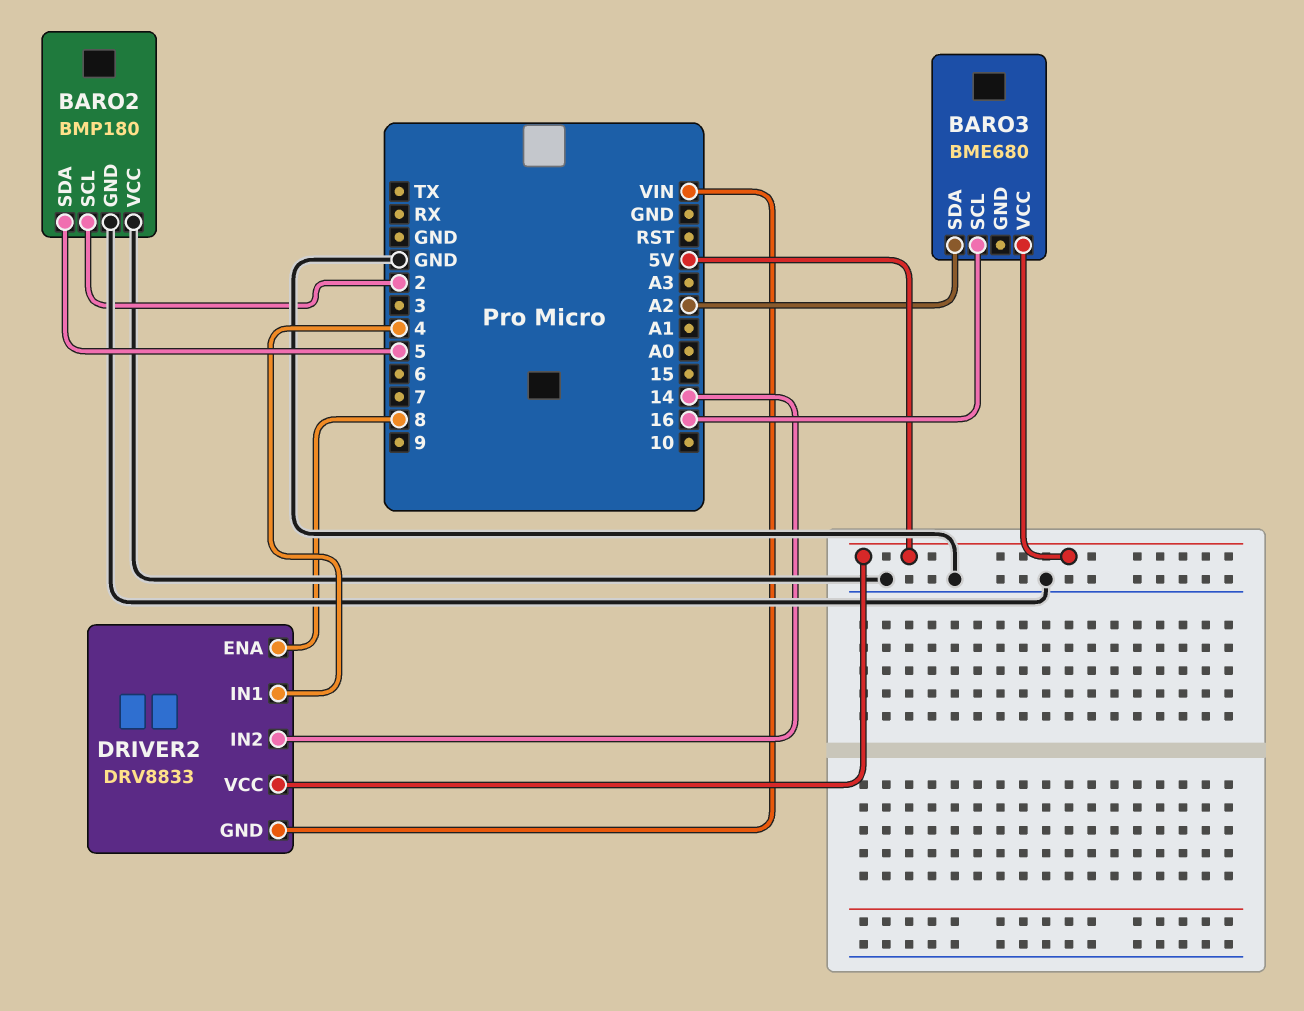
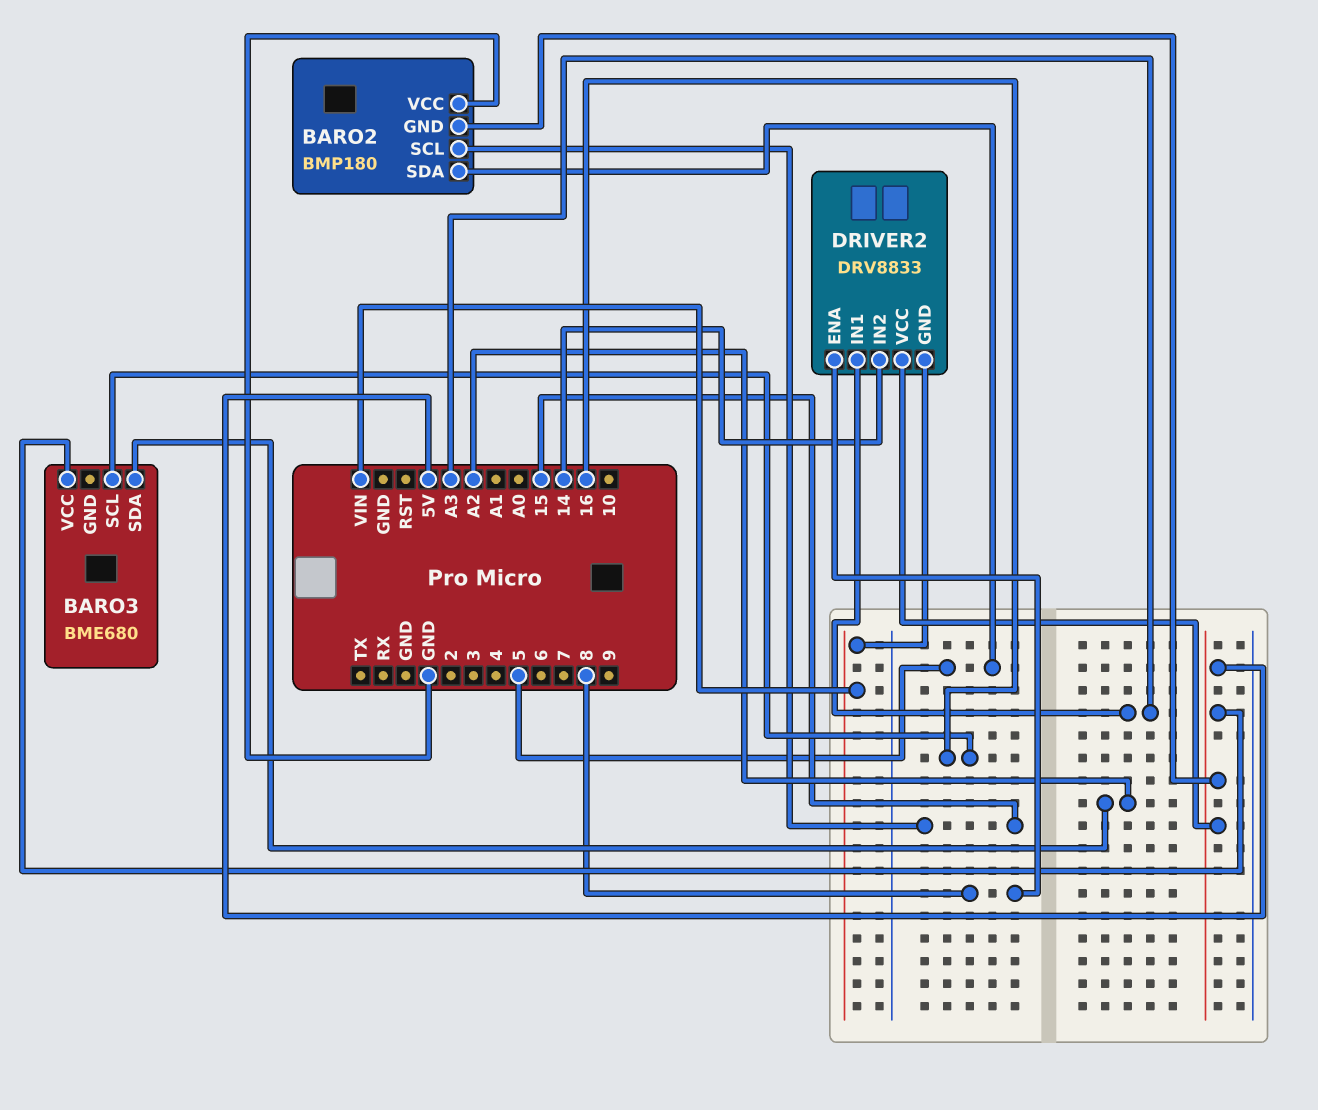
BARO2 pin GND: GND -> 5V
BARO2 pin SCL: 2 -> 15
DRIVER2 pin IN1: 4 -> A3

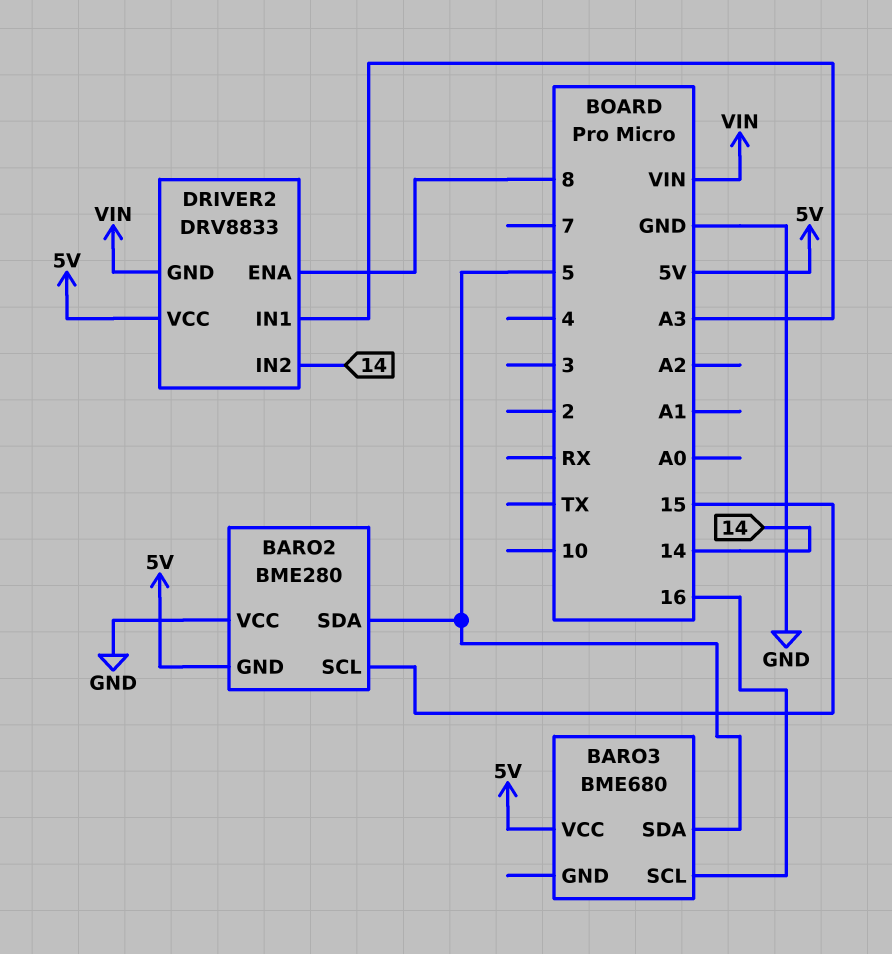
BARO2: BMP180 -> BME280
BARO3 pin SDA: A2 -> 5

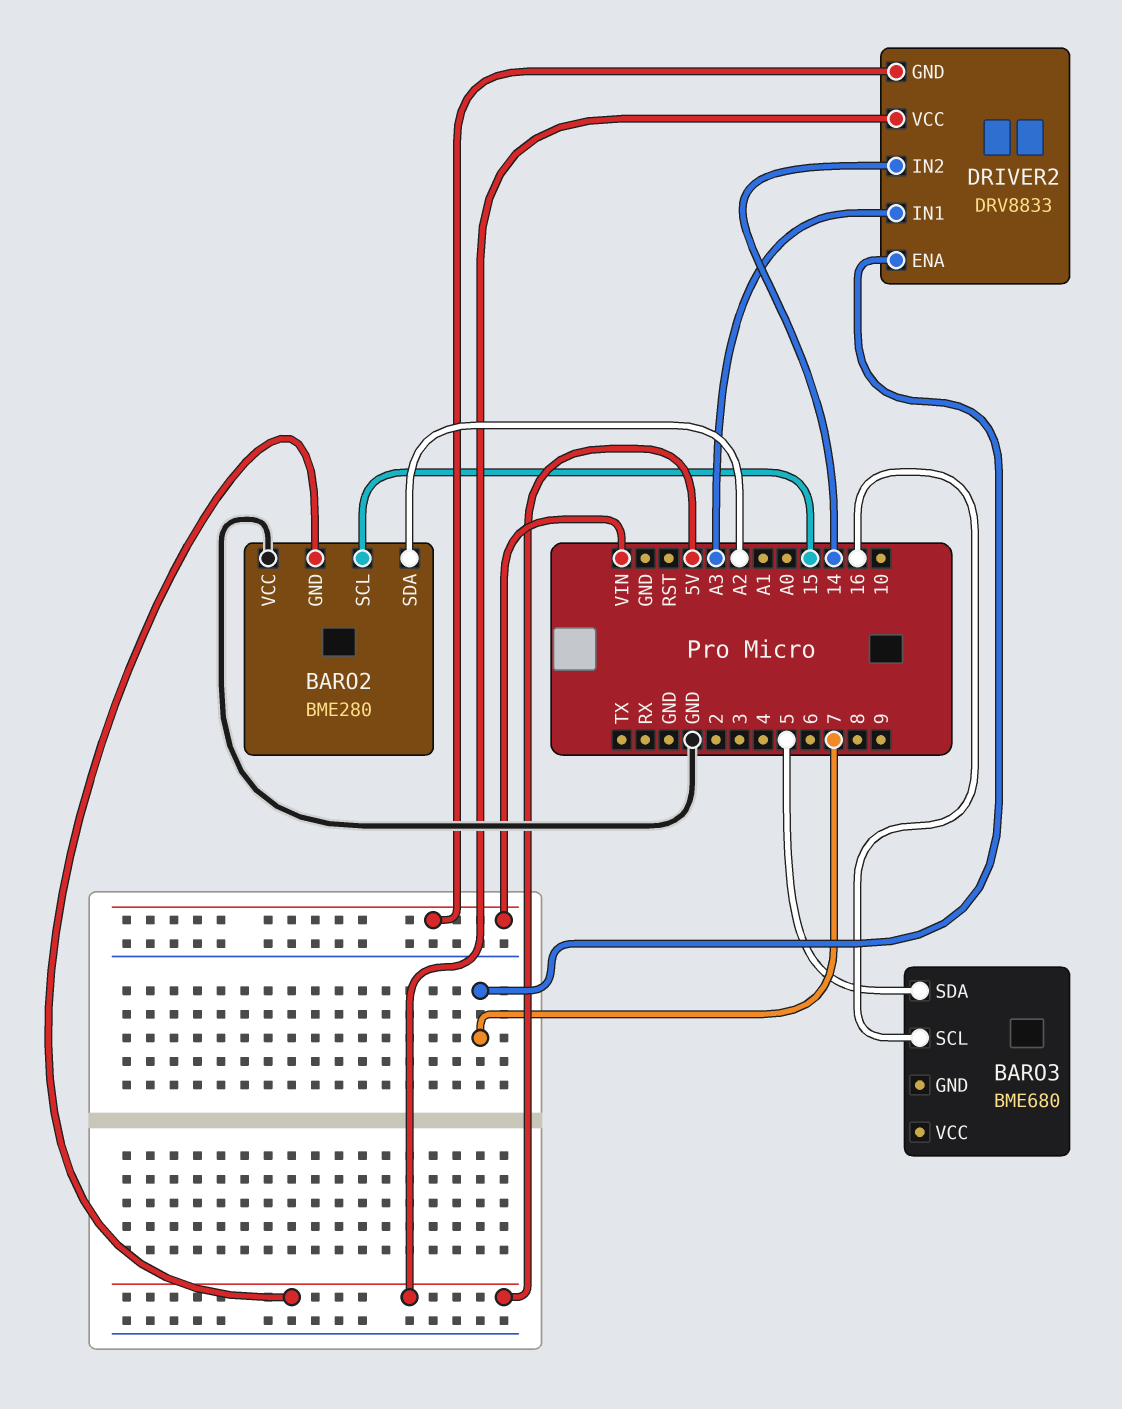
BARO2 pin SDA: 5 -> A2
BARO3 pin VCC: 5V -> none
DRIVER2 pin ENA: 8 -> 7

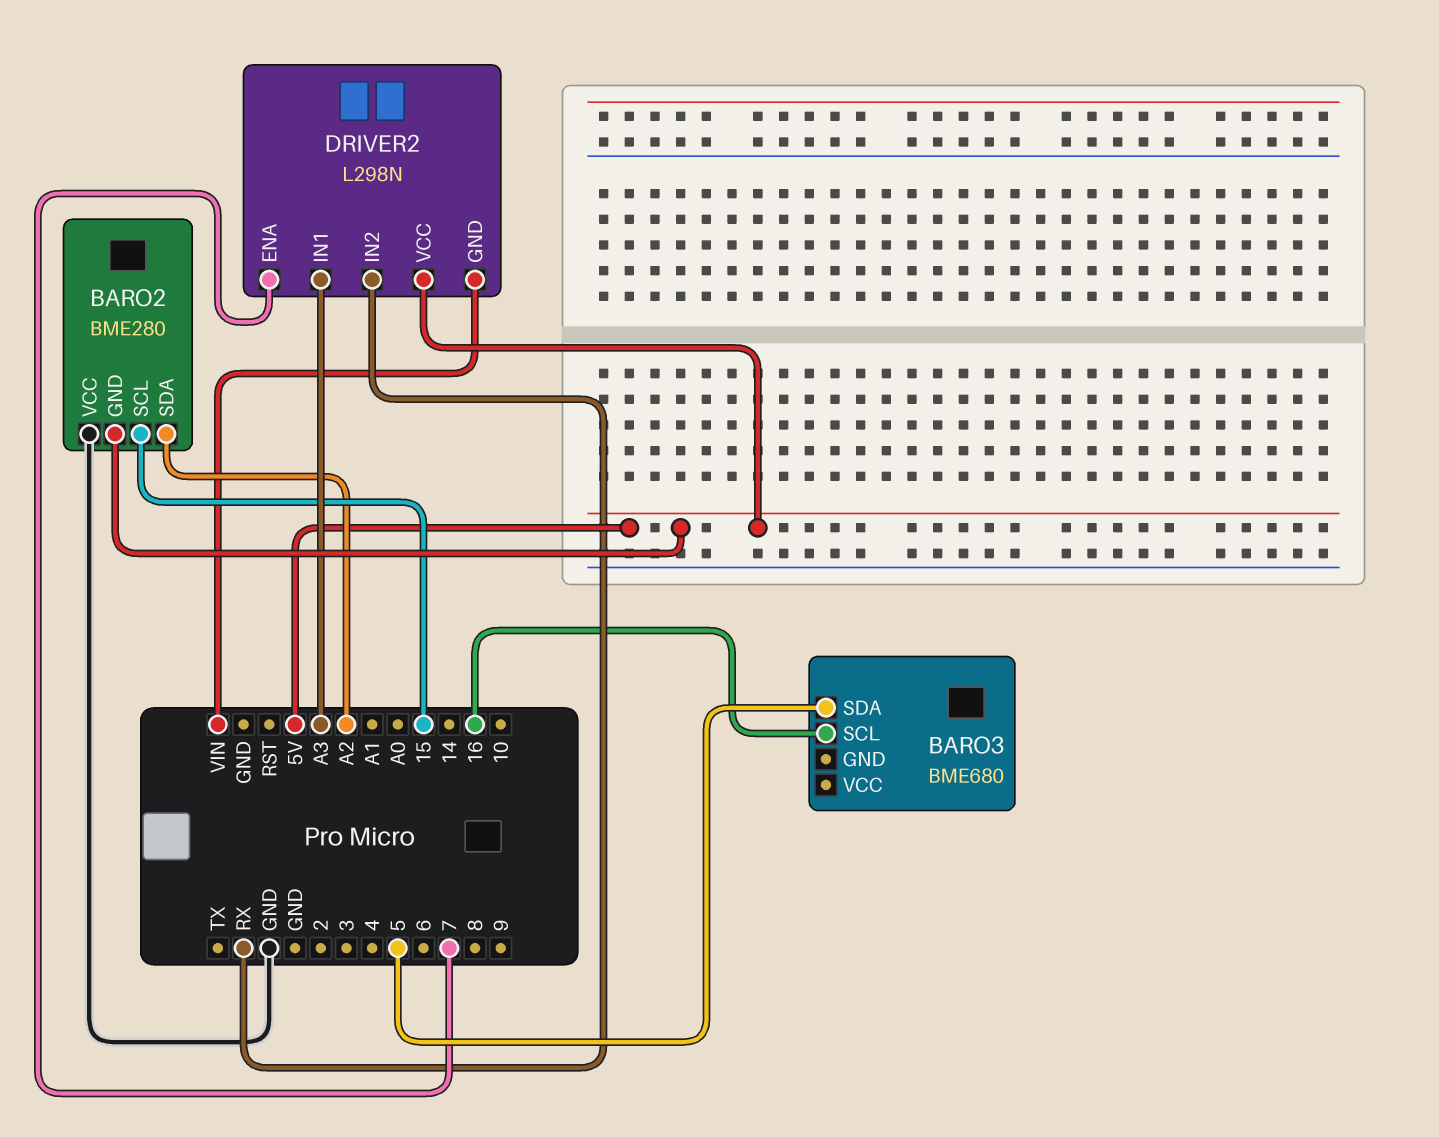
DRIVER2: DRV8833 -> L298N
DRIVER2 pin IN2: 14 -> RX

